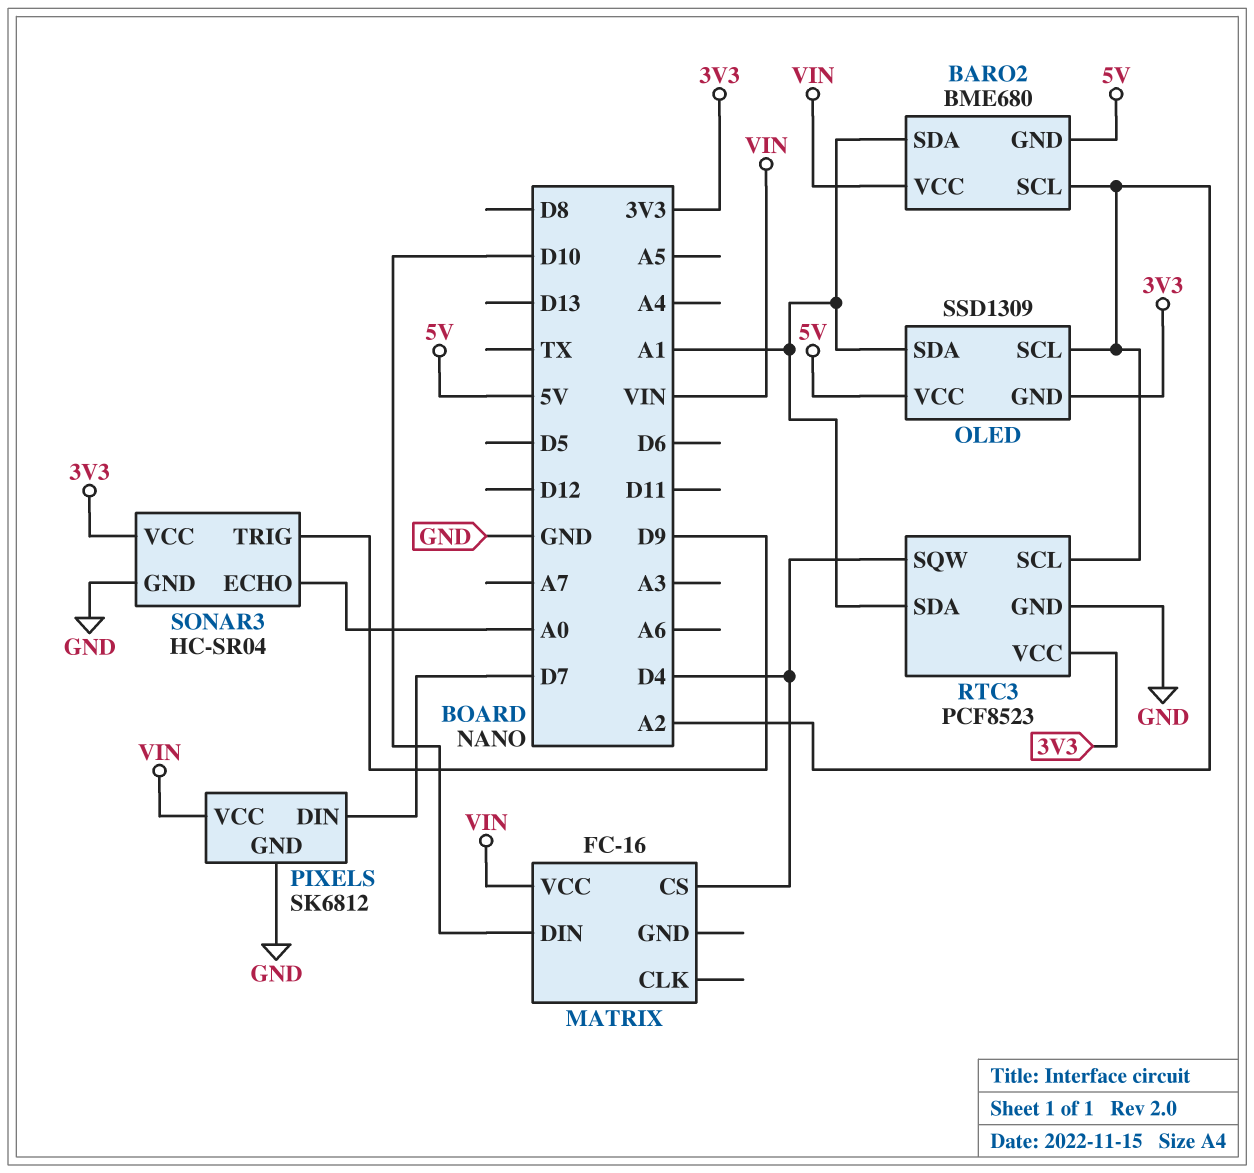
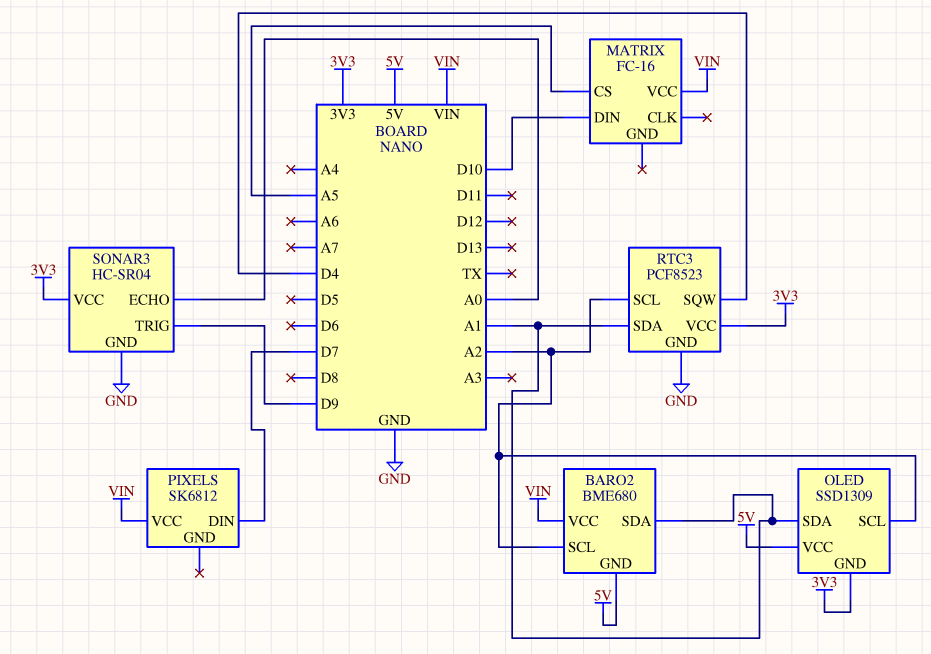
MATRIX pin CS: D4 -> A5
PIXELS pin GND: GND -> none

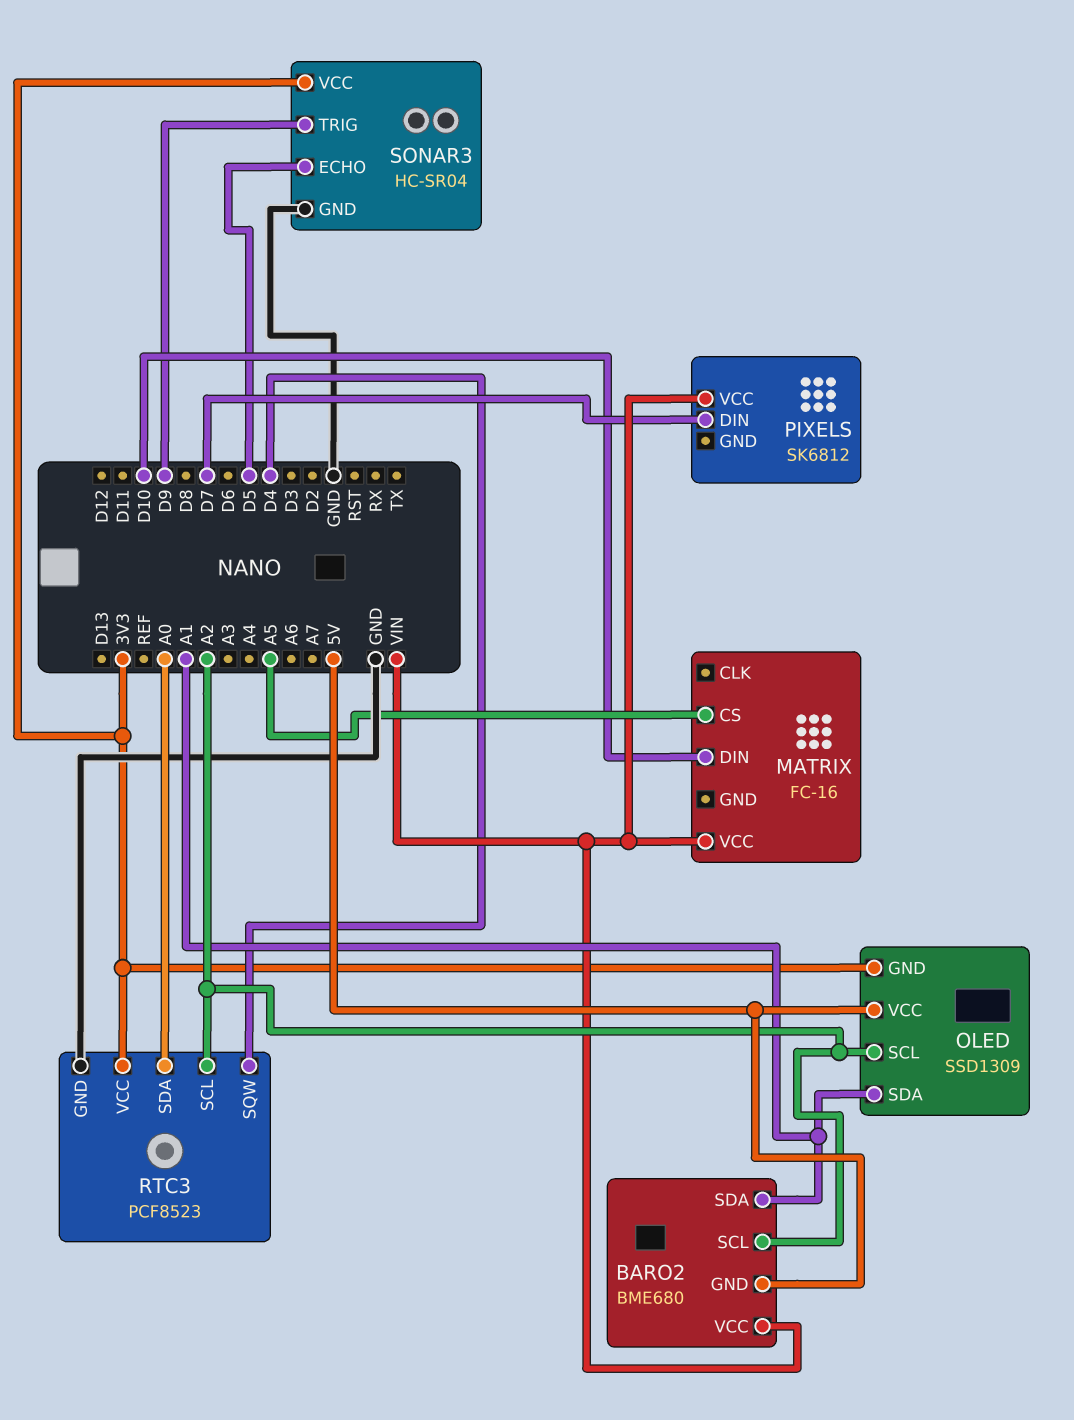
RTC3 pin SDA: A1 -> A0
SONAR3 pin ECHO: A0 -> D5

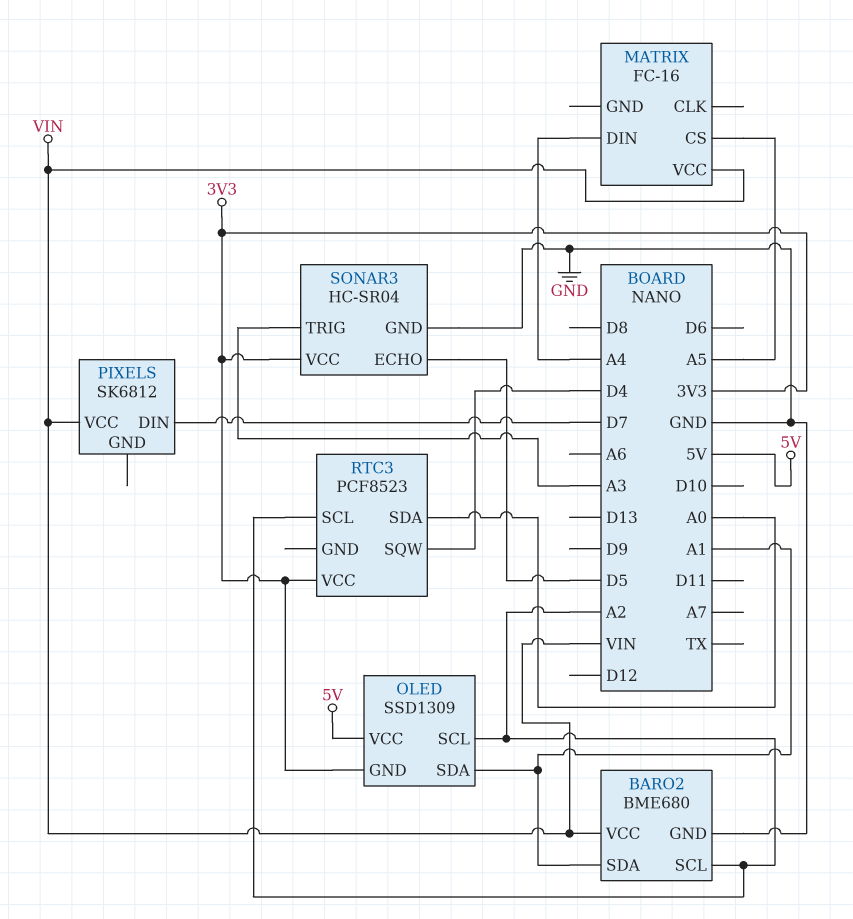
BARO2 pin GND: 5V -> GND
MATRIX pin DIN: D10 -> A4
RTC3 pin GND: GND -> none
SONAR3 pin TRIG: D9 -> A3

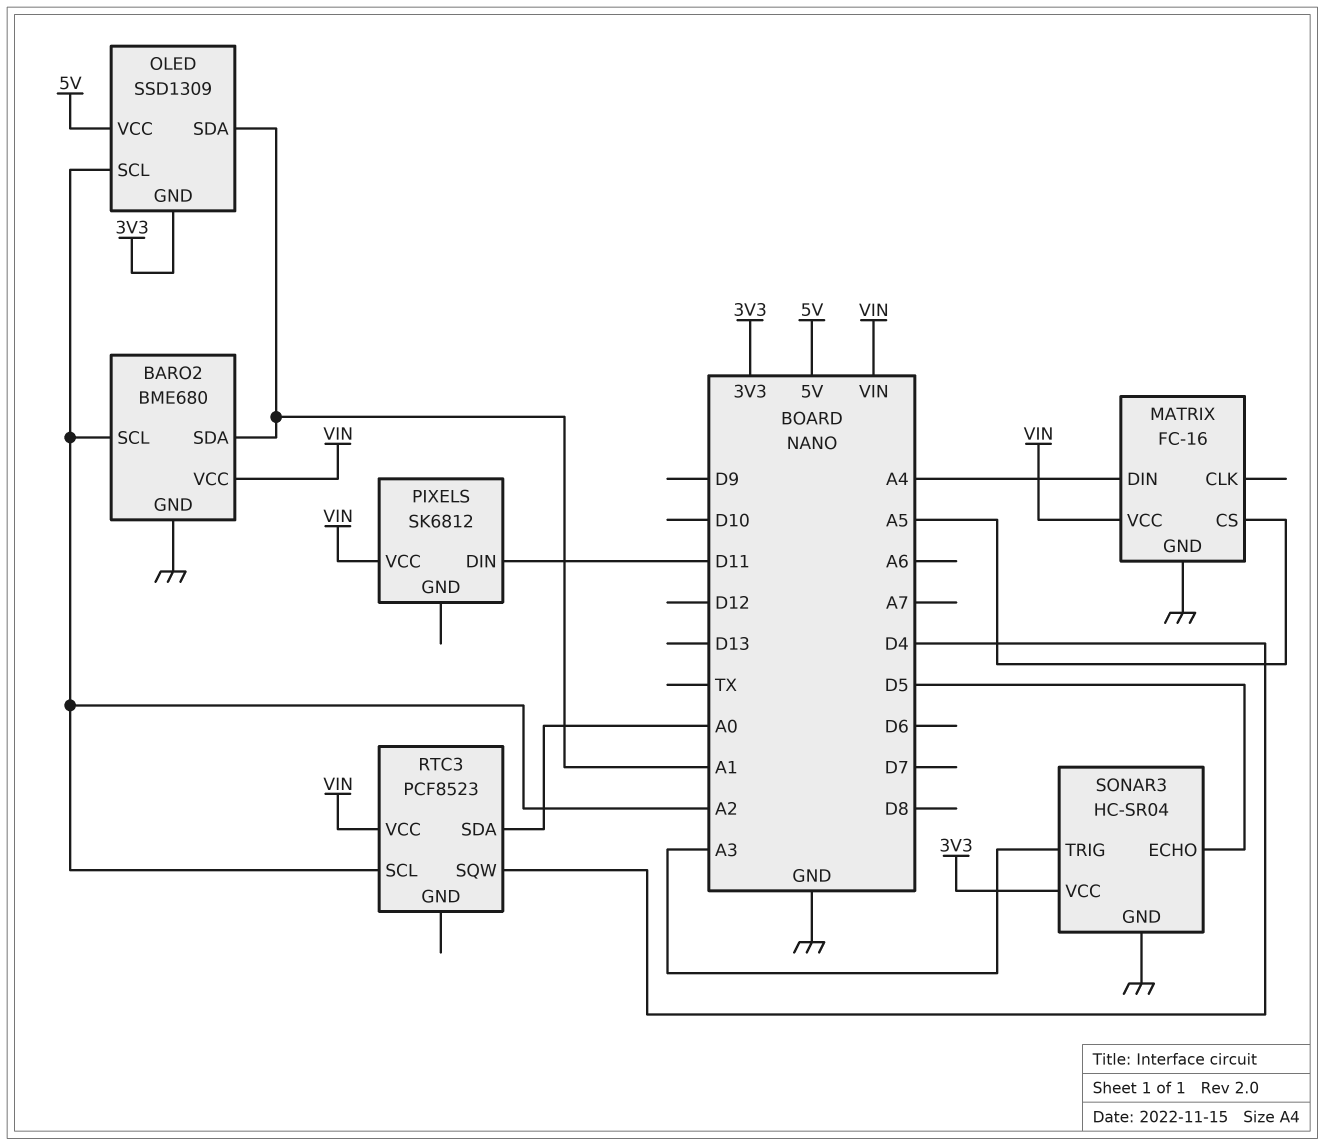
MATRIX pin GND: none -> GND
PIXELS pin DIN: D7 -> D11
RTC3 pin VCC: 3V3 -> VIN

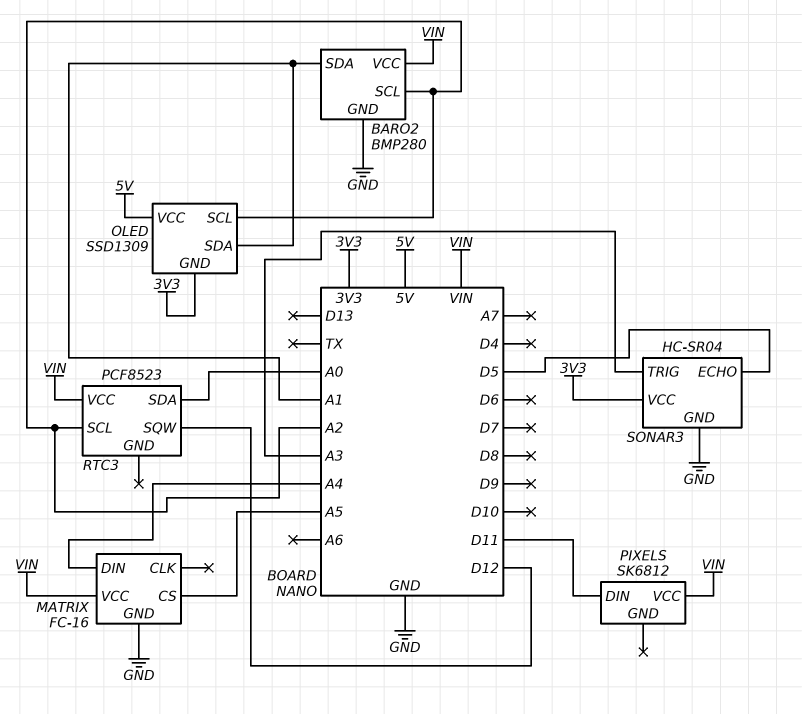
BARO2: BME680 -> BMP280
RTC3 pin SQW: D4 -> D12

